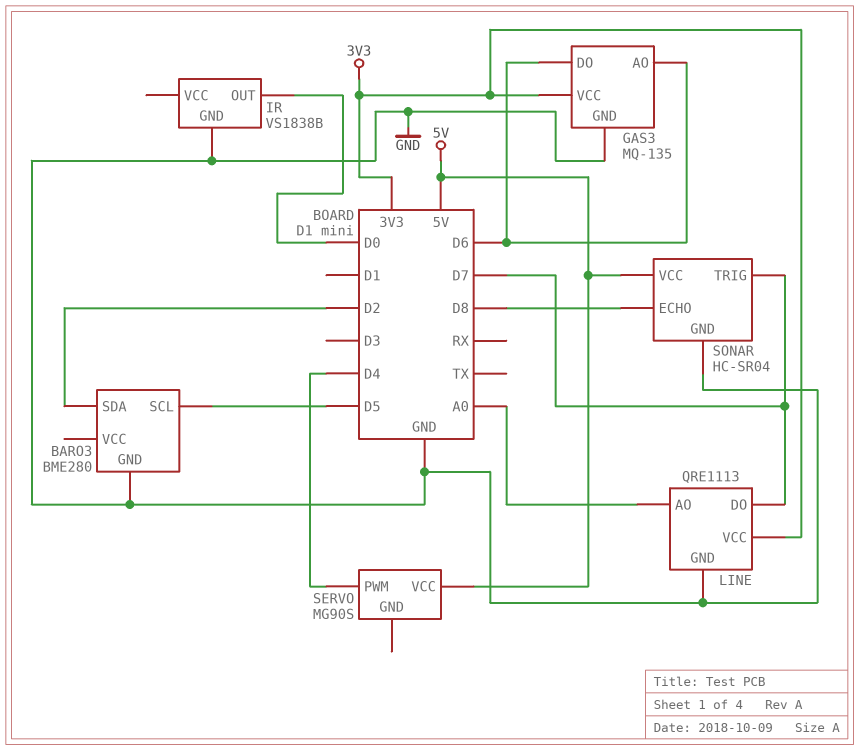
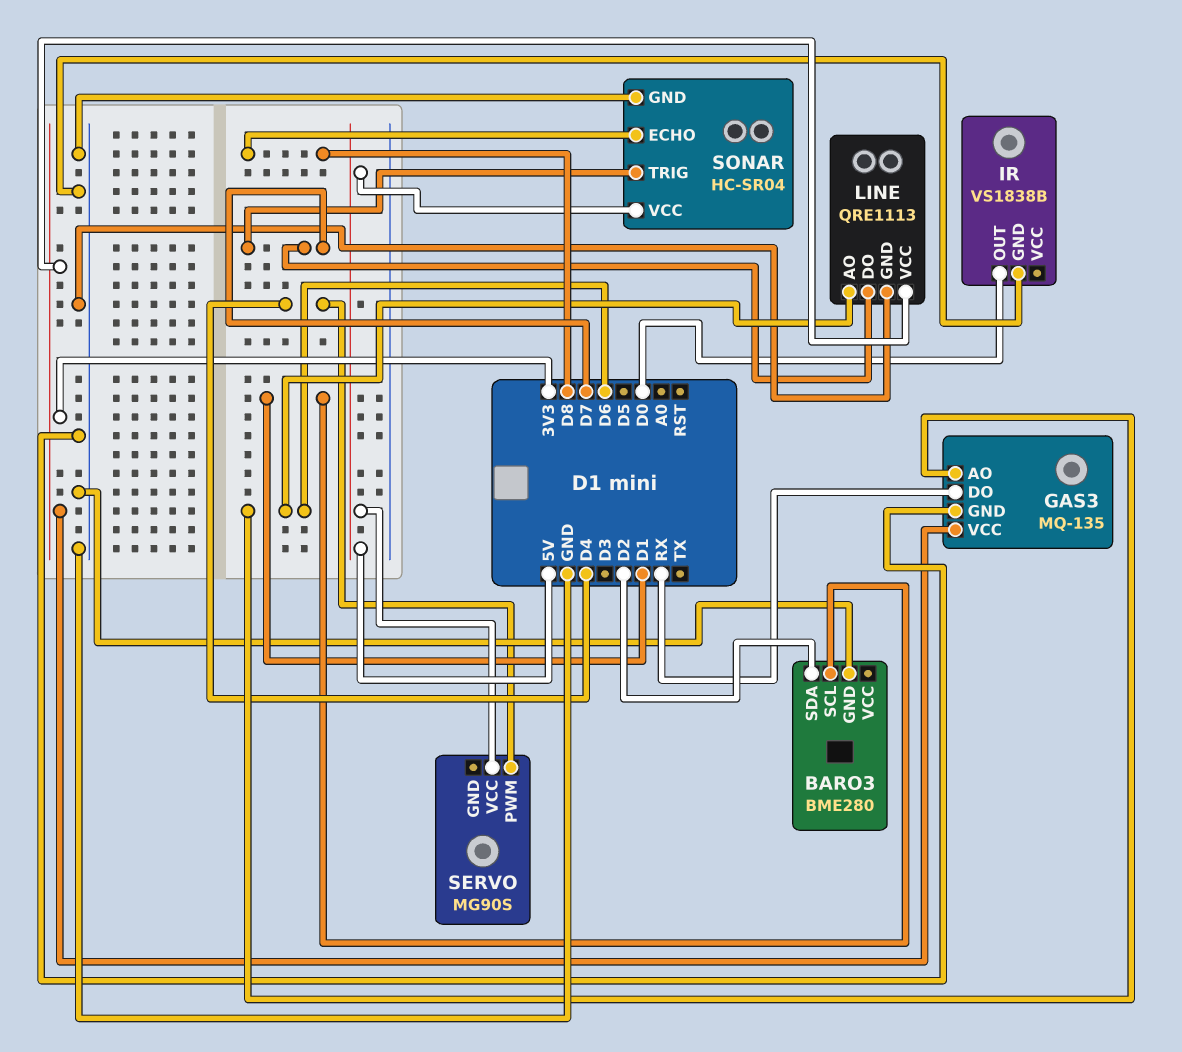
BARO3 pin SCL: D5 -> D1
GAS3 pin DO: D6 -> RX
LINE pin AO: A0 -> D6

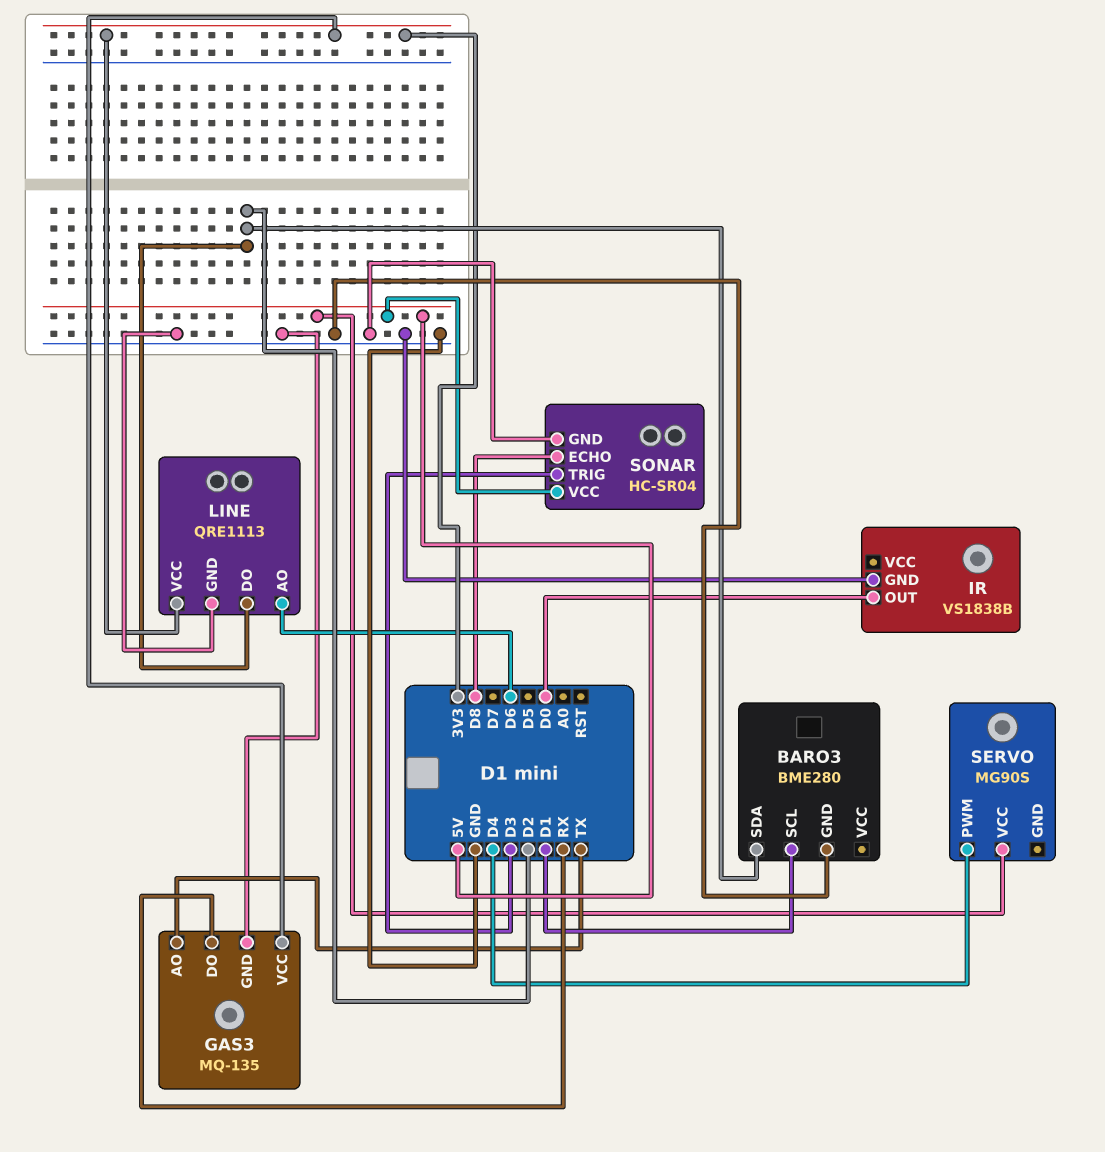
GAS3 pin AO: D6 -> TX
LINE pin DO: D7 -> D2
SONAR pin TRIG: D7 -> D3

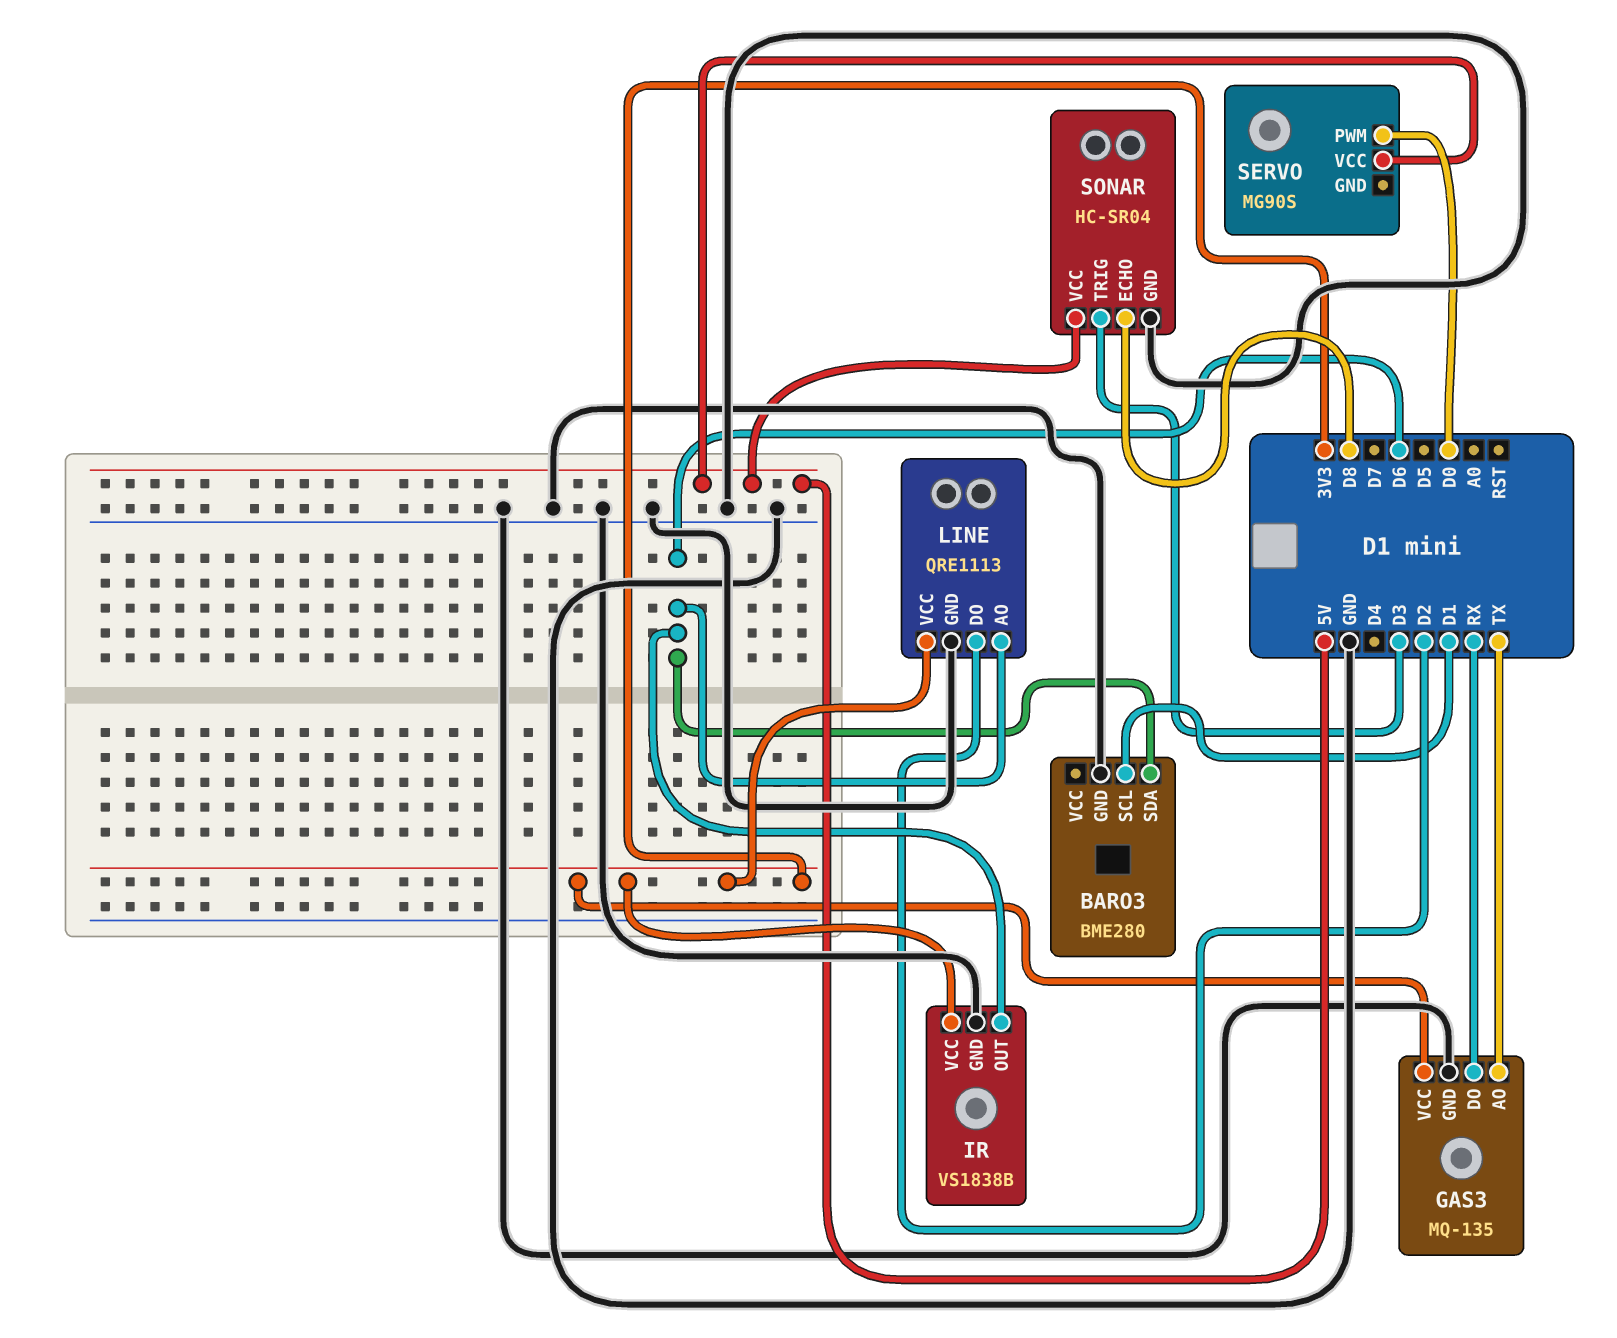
BARO3 pin SDA: D2 -> D6
IR pin OUT: D0 -> D6
IR pin VCC: none -> 3V3
SERVO pin PWM: D4 -> D0

